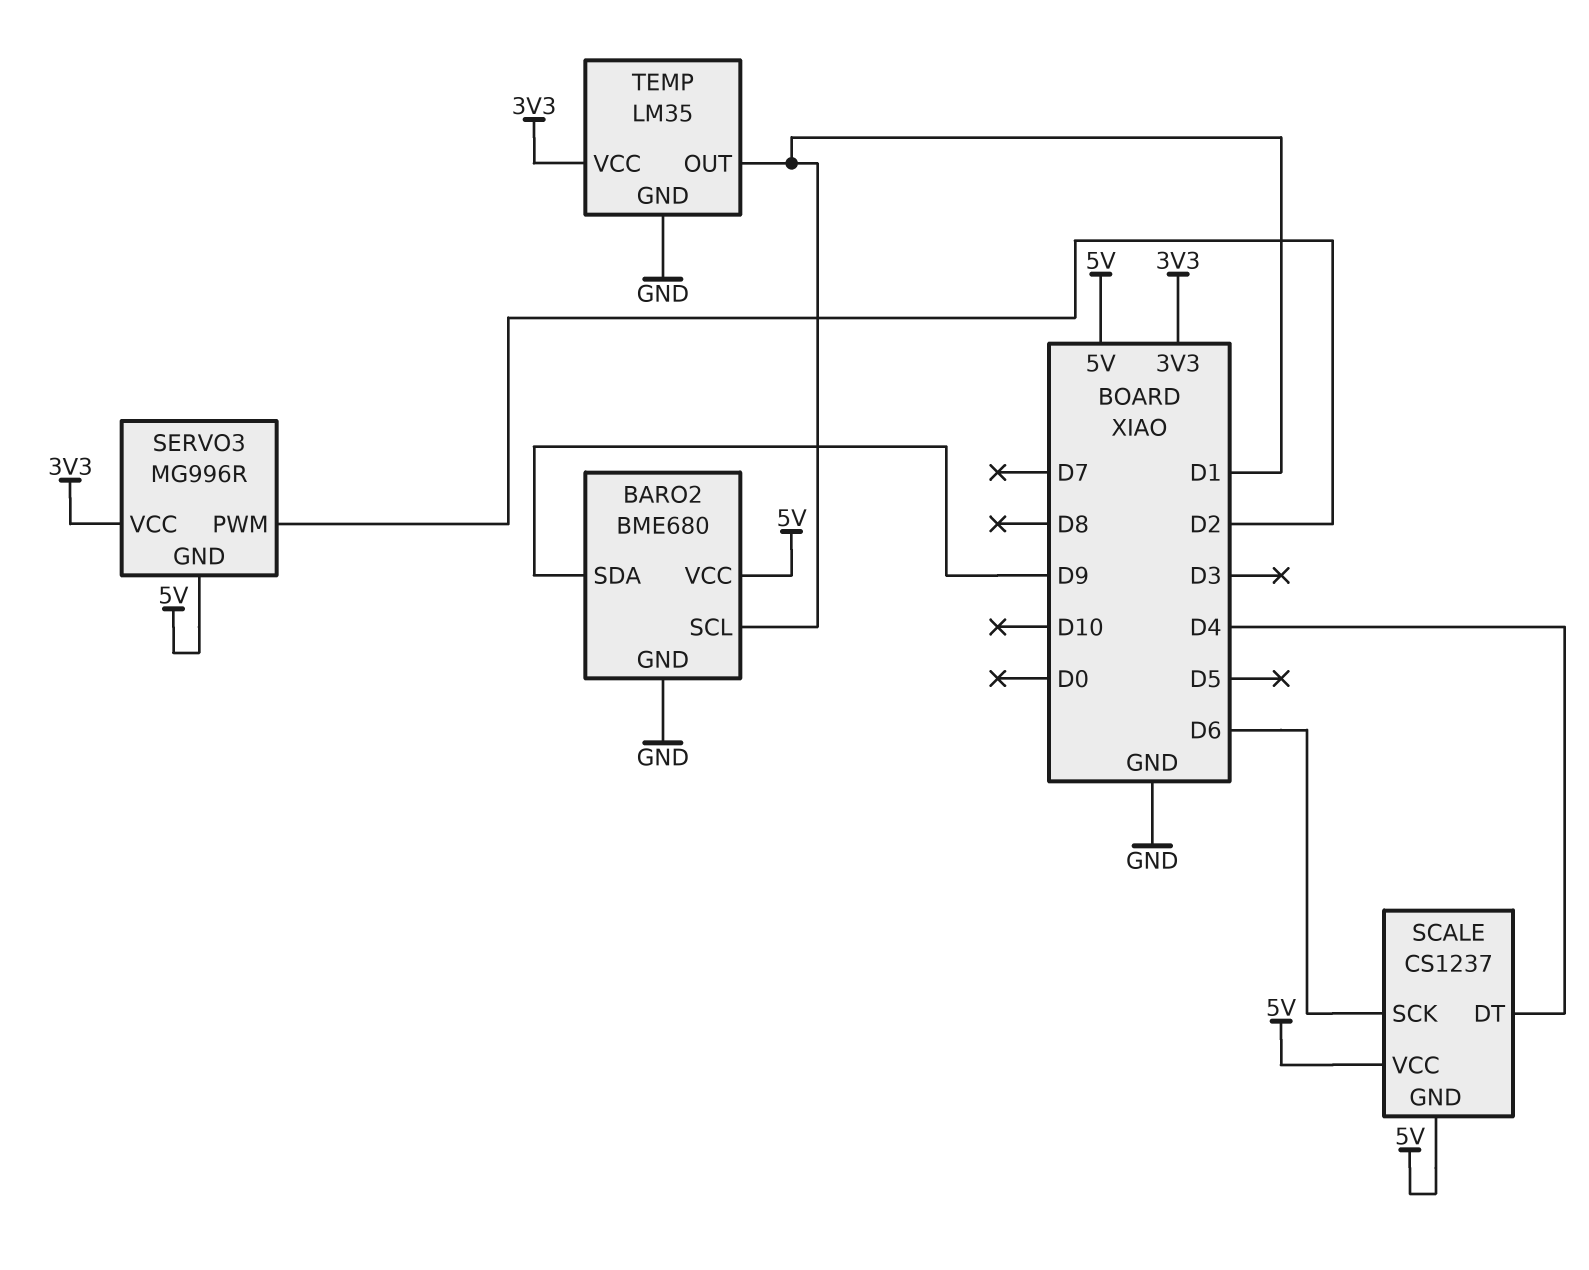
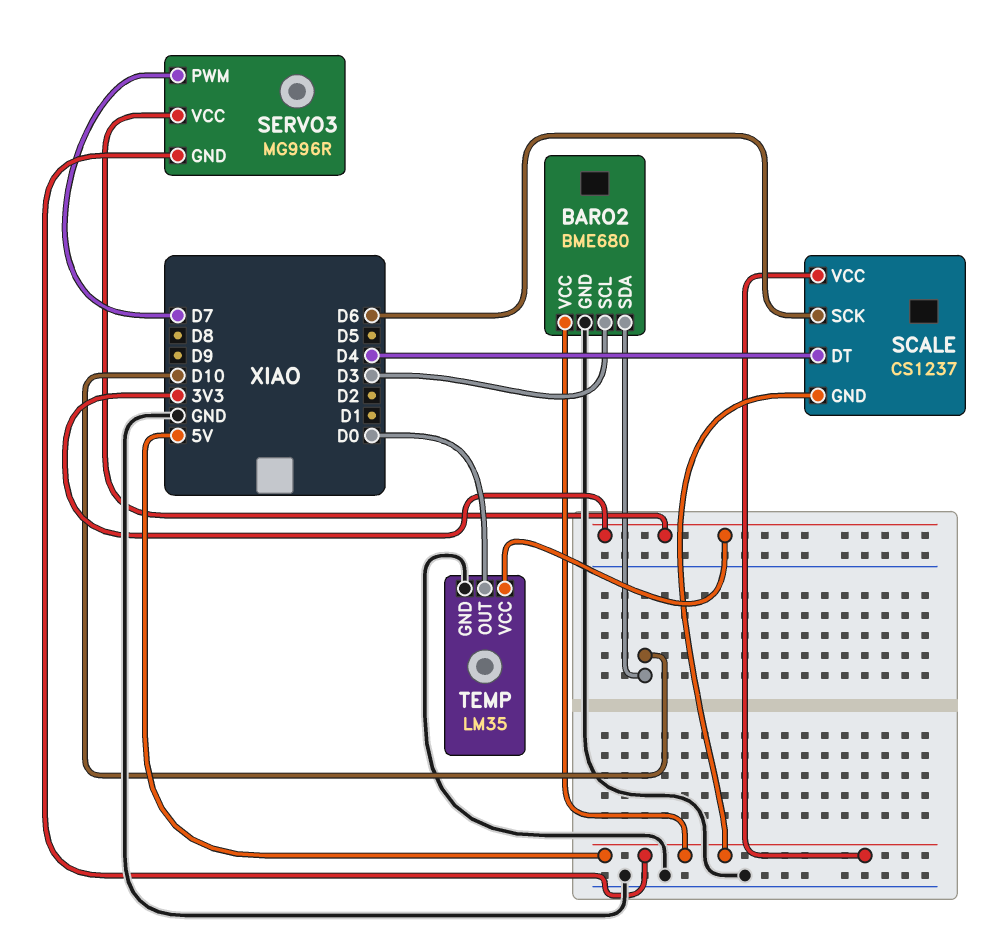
BARO2 pin SCL: D1 -> D3
BARO2 pin SDA: D9 -> D10
SERVO3 pin PWM: D2 -> D7
TEMP pin OUT: D1 -> D0

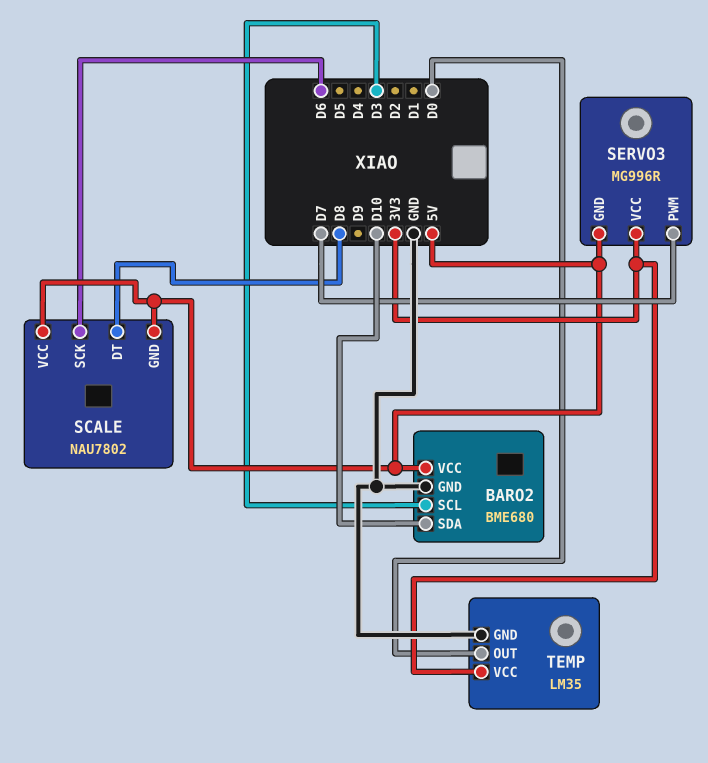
SCALE: CS1237 -> NAU7802
SCALE pin DT: D4 -> D8

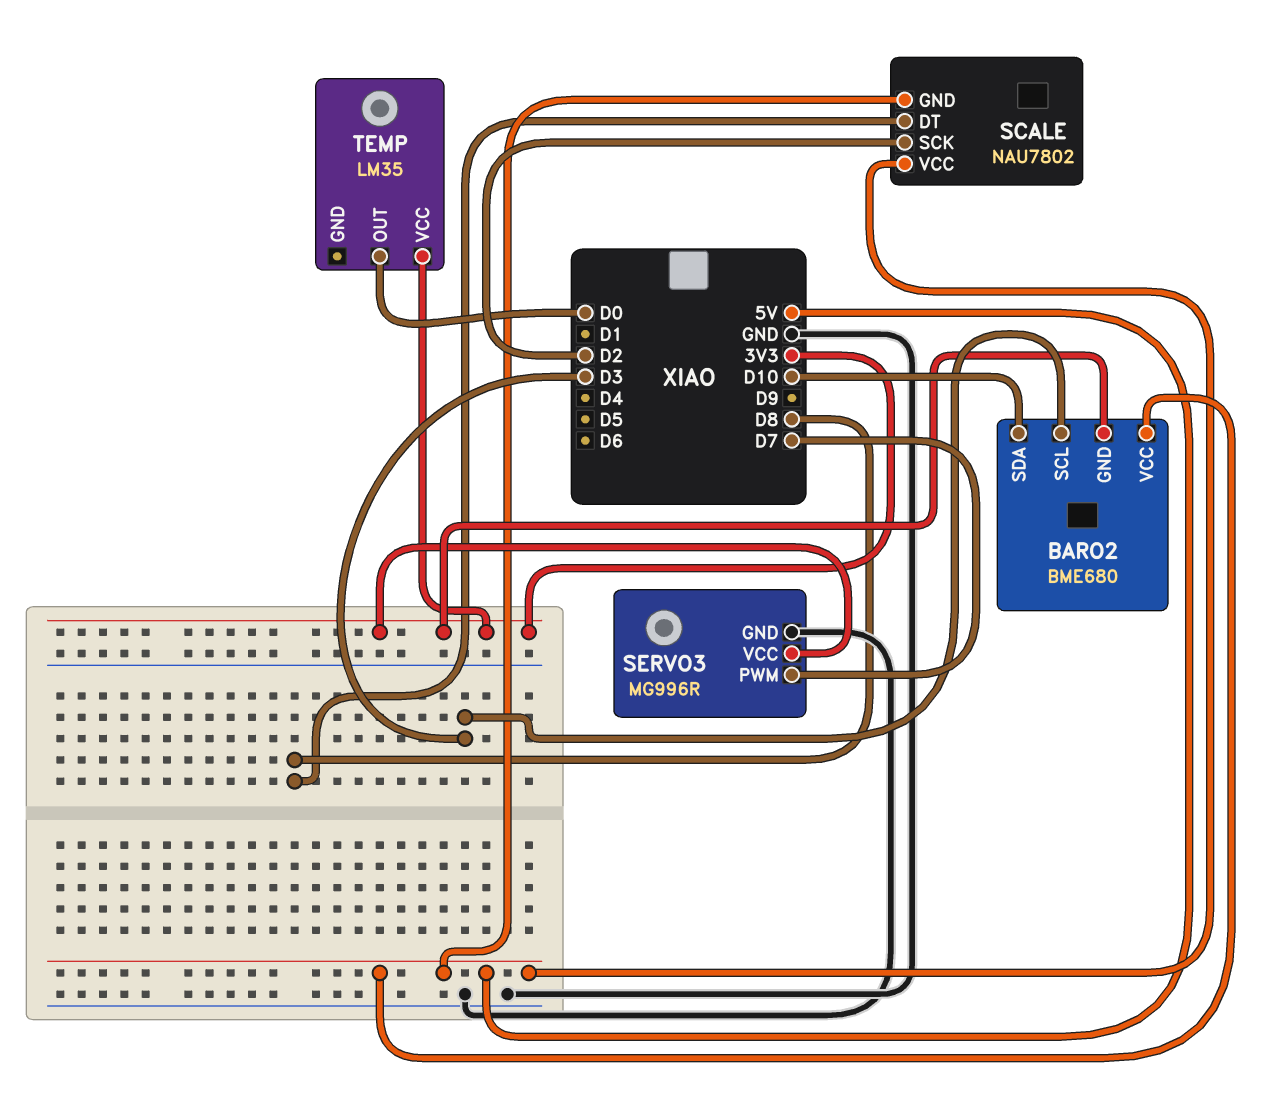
BARO2 pin GND: GND -> 3V3
SCALE pin SCK: D6 -> D2
SERVO3 pin GND: 5V -> GND
TEMP pin GND: GND -> none

